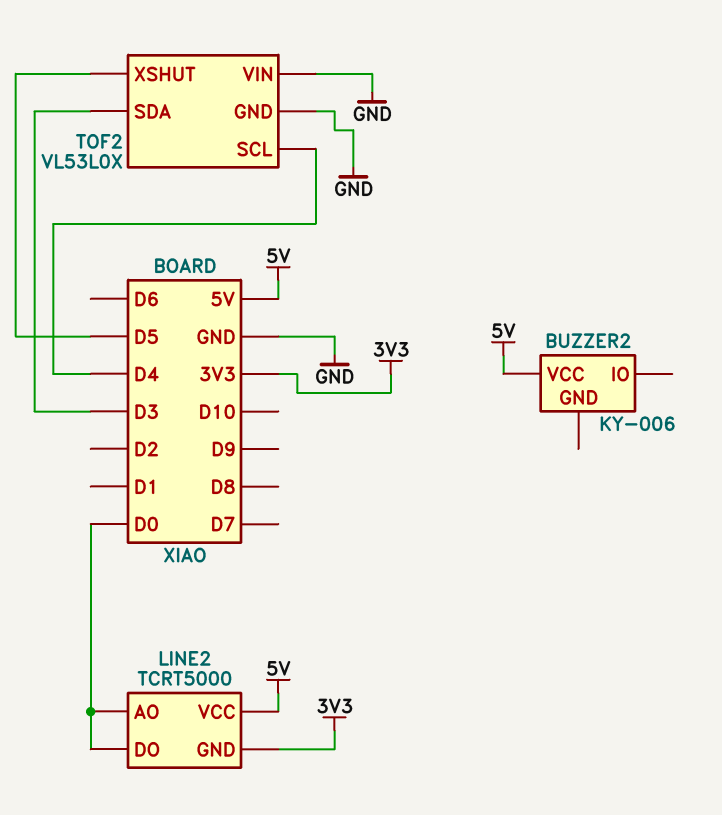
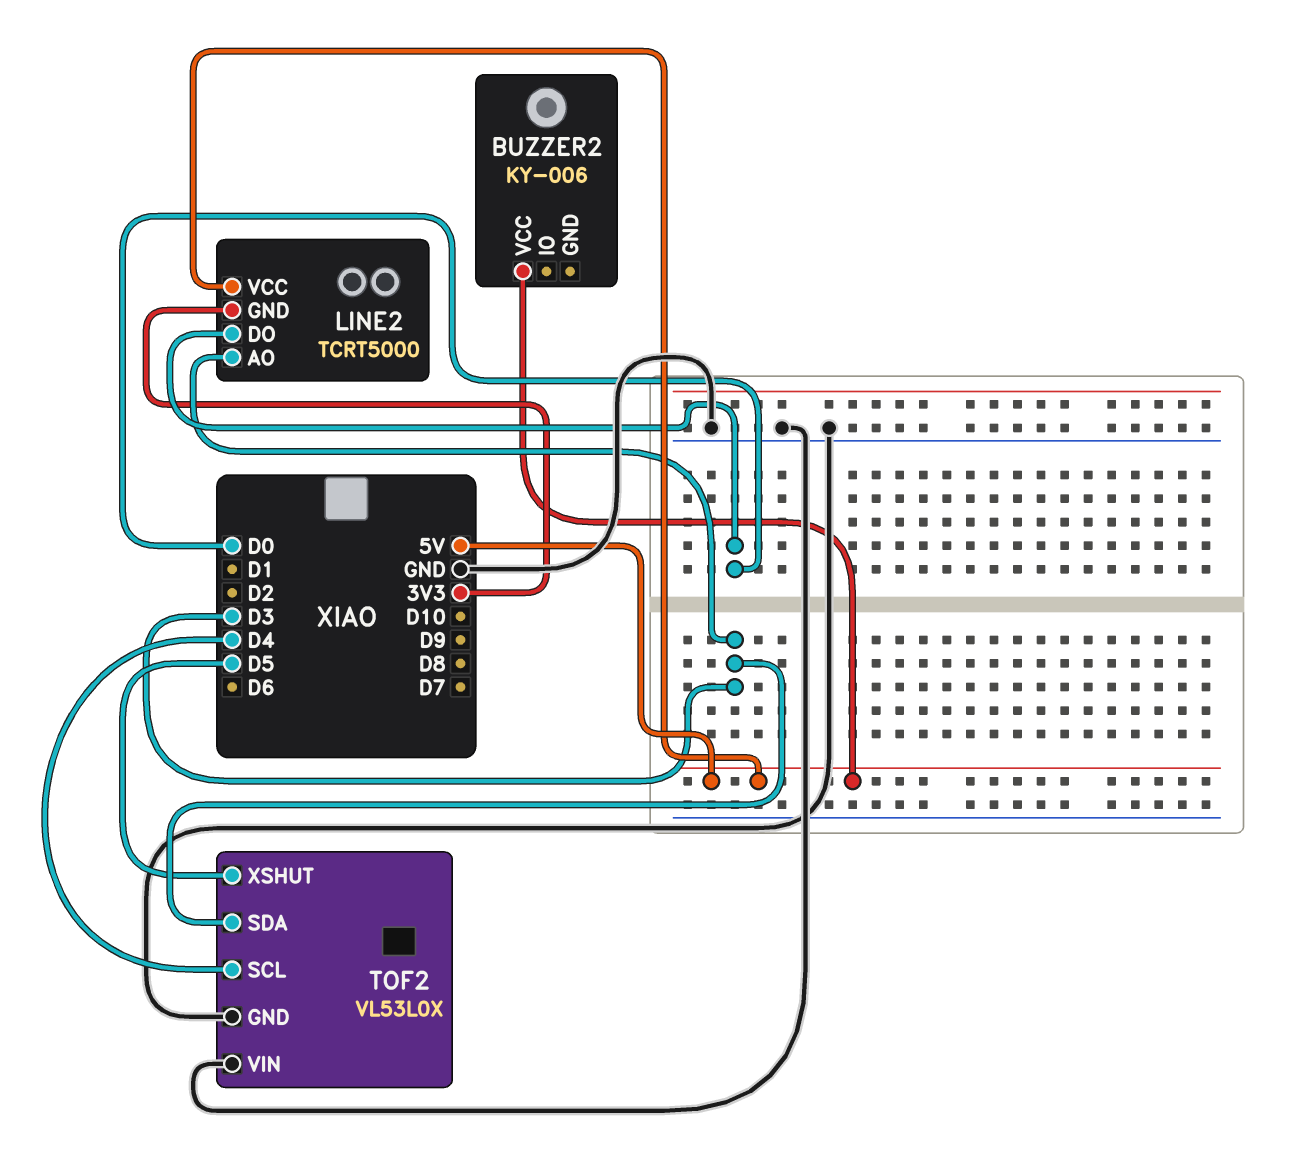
LINE2 pin AO: D0 -> D3

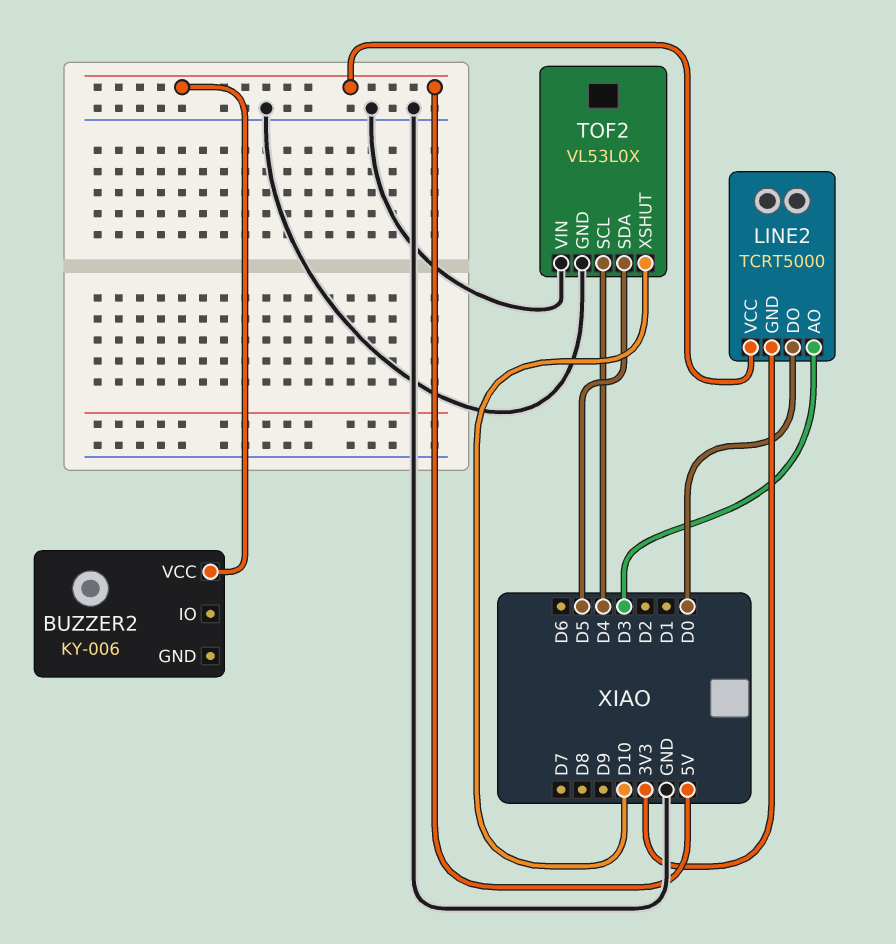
TOF2 pin SDA: D3 -> D5
TOF2 pin XSHUT: D5 -> D10

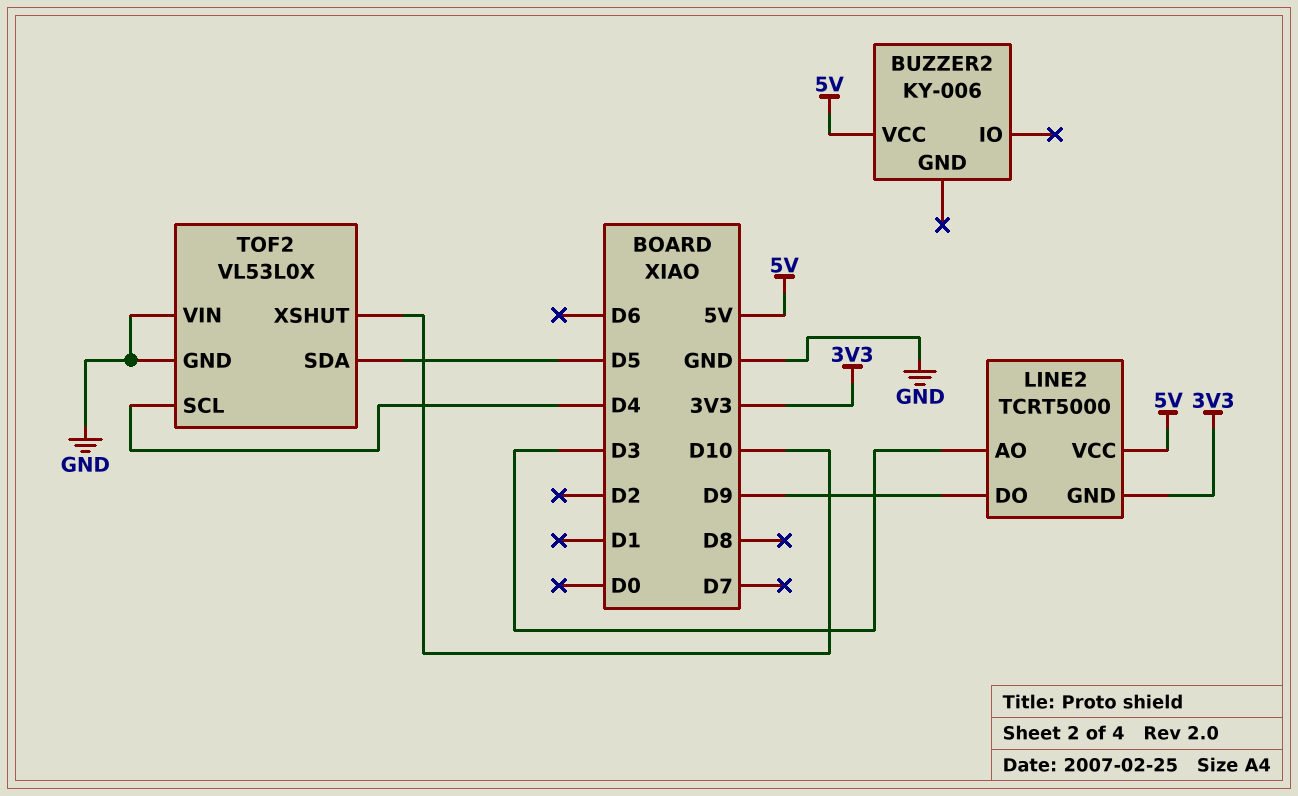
LINE2 pin DO: D0 -> D9

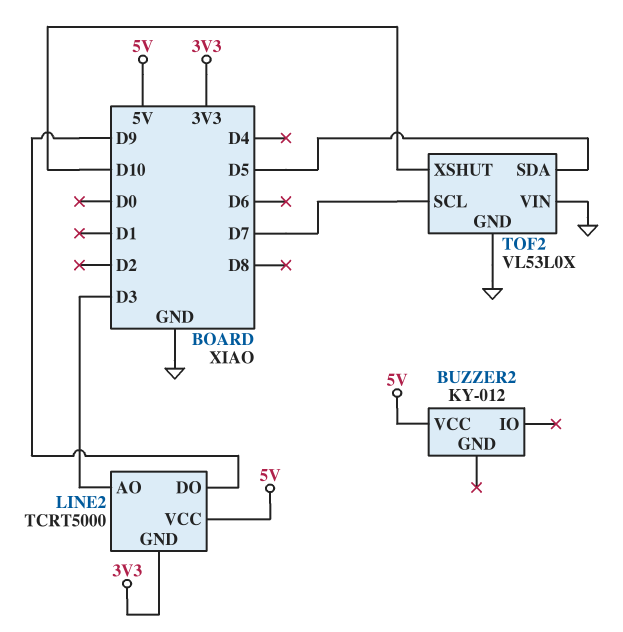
BUZZER2: KY-006 -> KY-012
TOF2 pin SCL: D4 -> D7

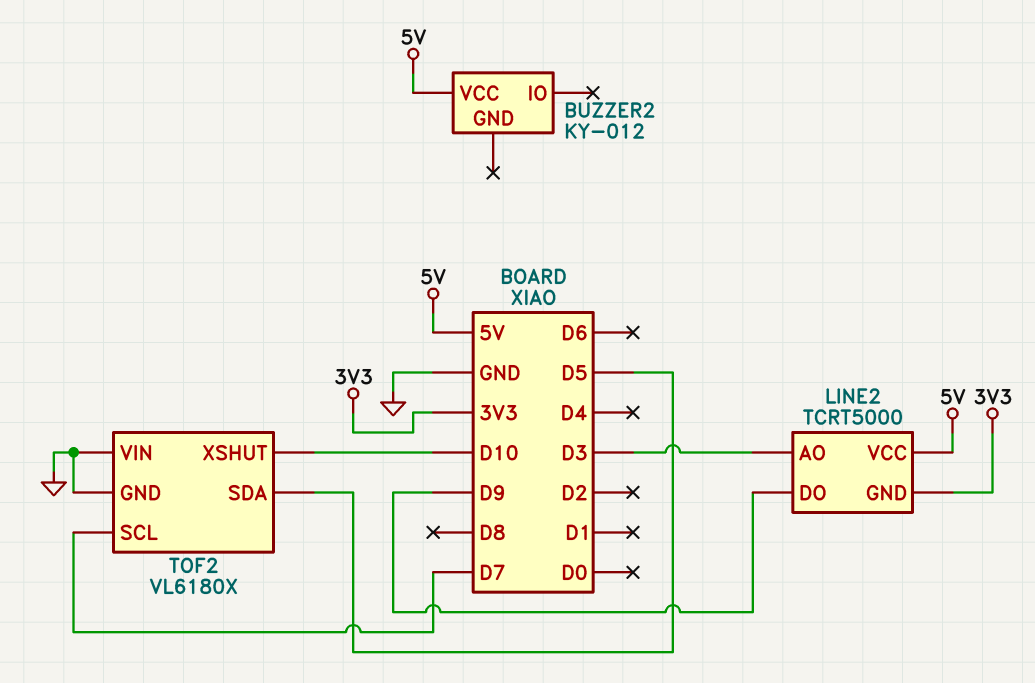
TOF2: VL53L0X -> VL6180X

